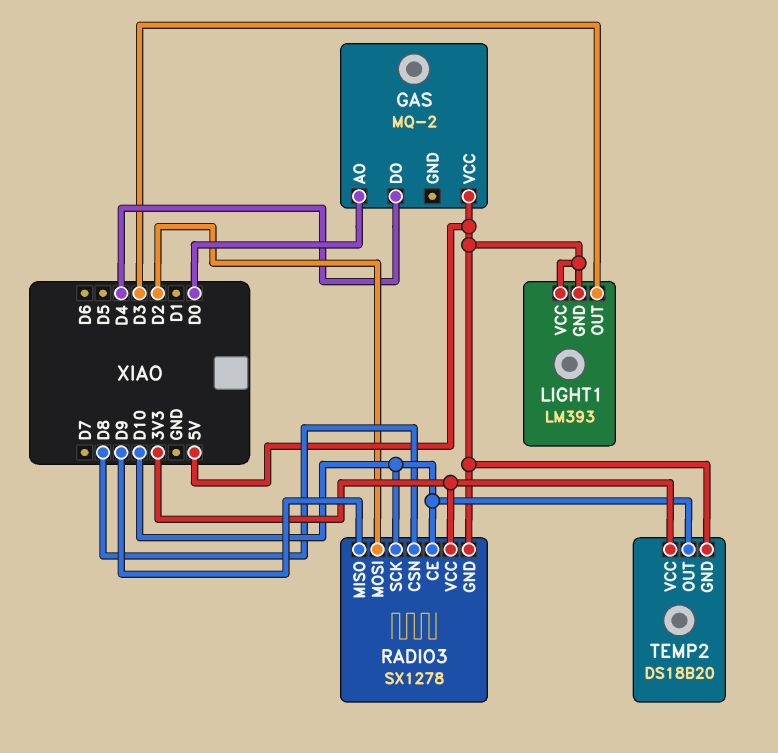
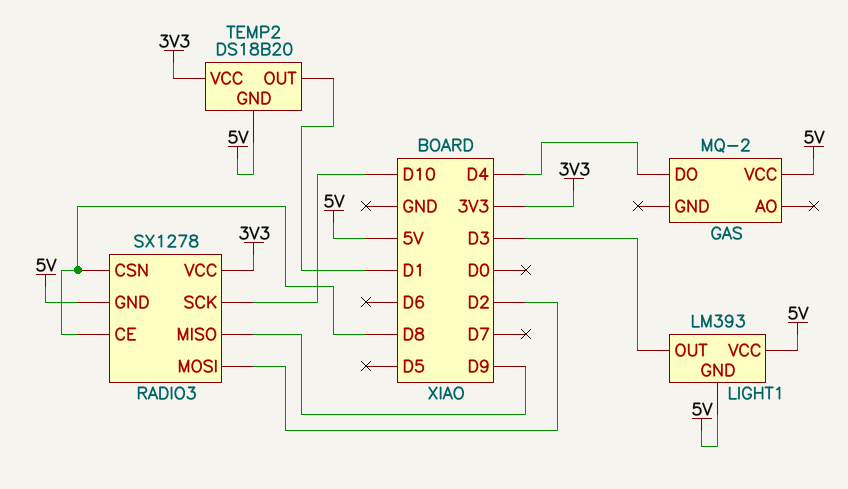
GAS pin AO: D0 -> none
RADIO3 pin CE: D10 -> D8
TEMP2 pin OUT: D10 -> D1

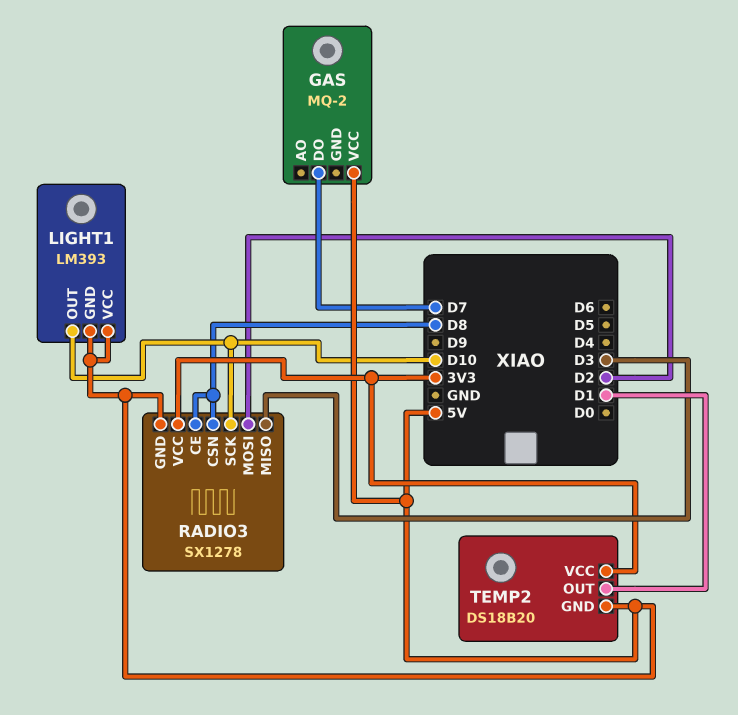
GAS pin DO: D4 -> D7
LIGHT1 pin OUT: D3 -> D10
RADIO3 pin MISO: D9 -> D3

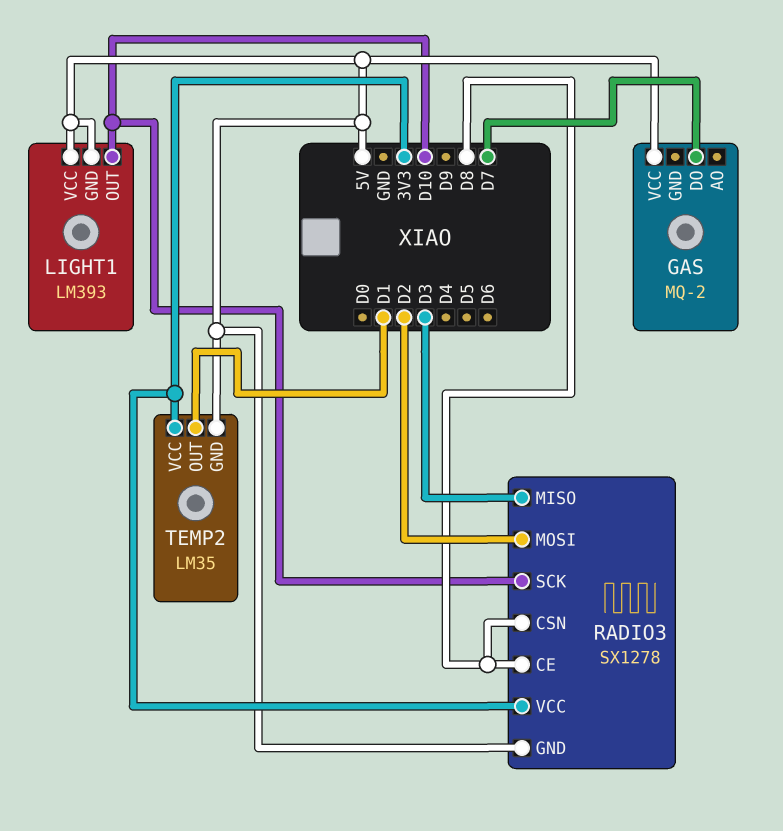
TEMP2: DS18B20 -> LM35

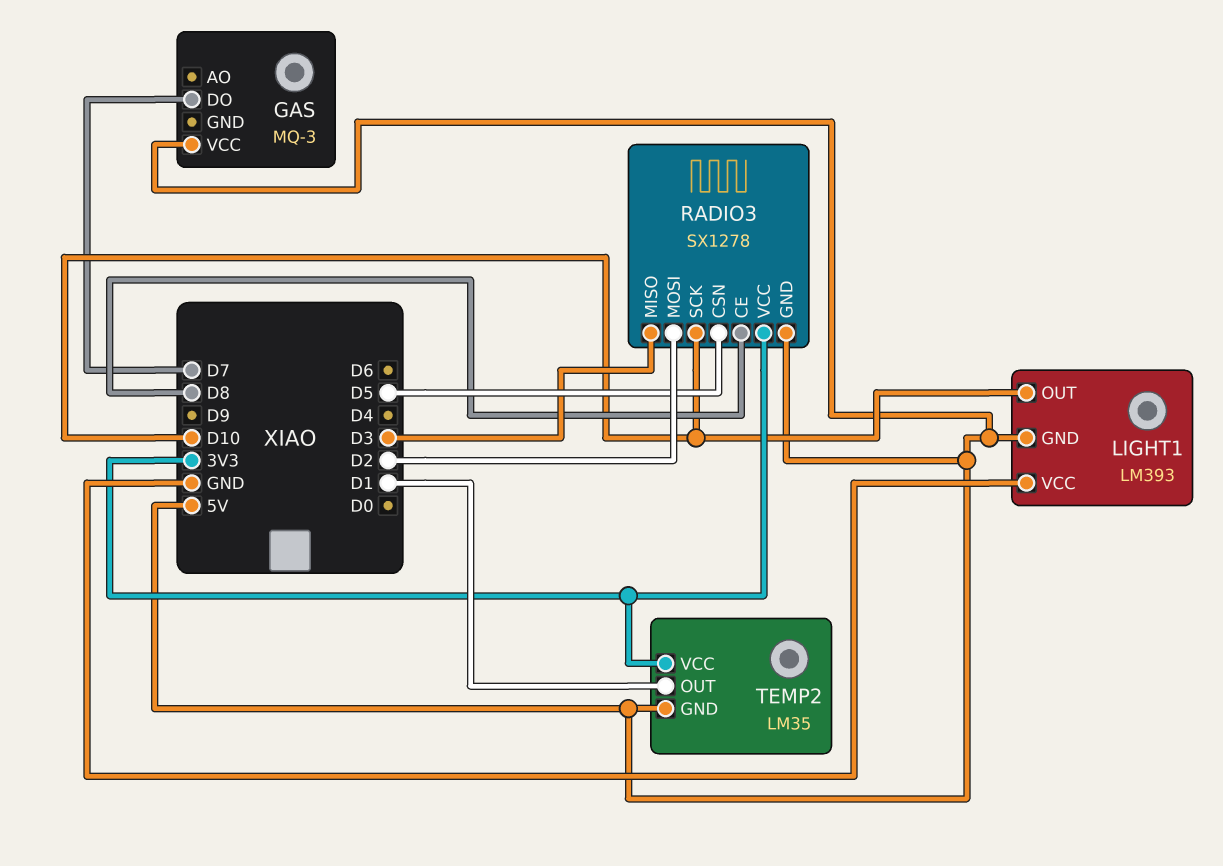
GAS: MQ-2 -> MQ-3
LIGHT1 pin VCC: 5V -> GND
RADIO3 pin CSN: D8 -> D5

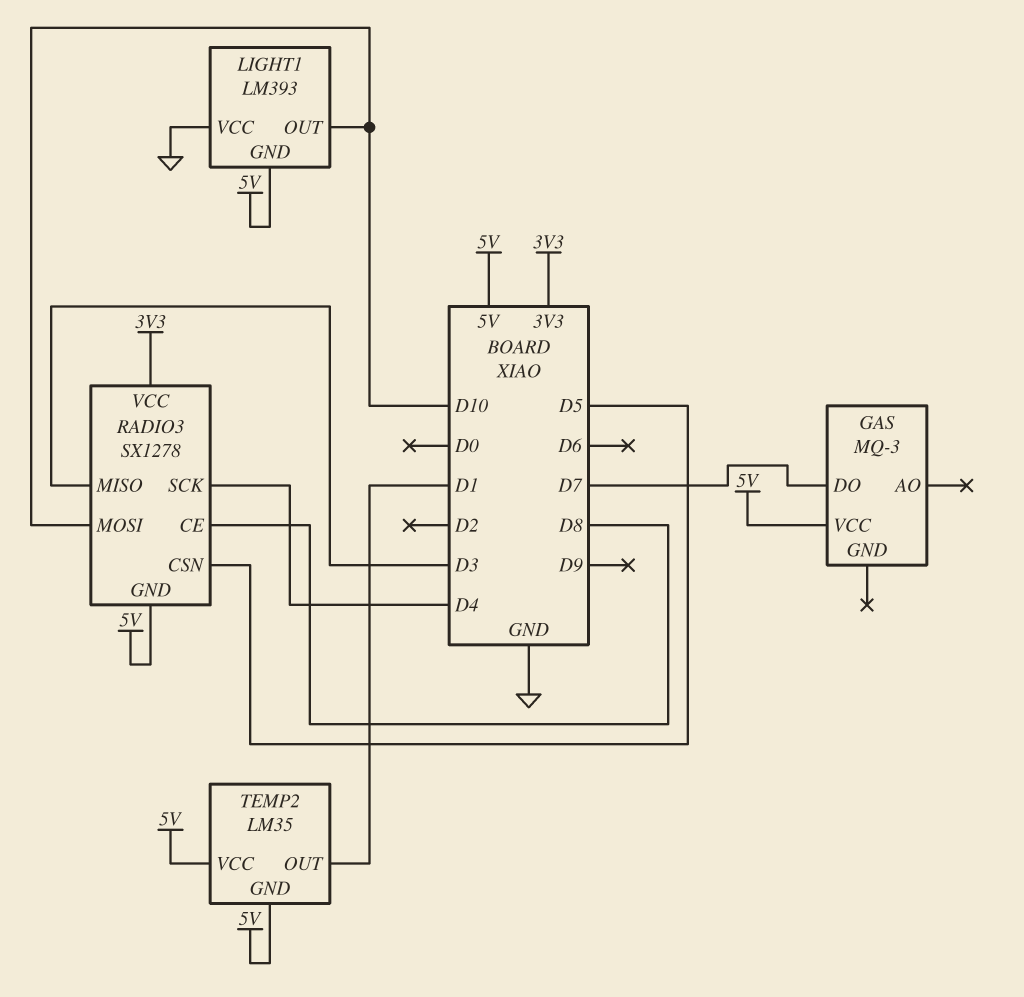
RADIO3 pin MOSI: D2 -> D10
RADIO3 pin SCK: D10 -> D4
TEMP2 pin VCC: 3V3 -> 5V

